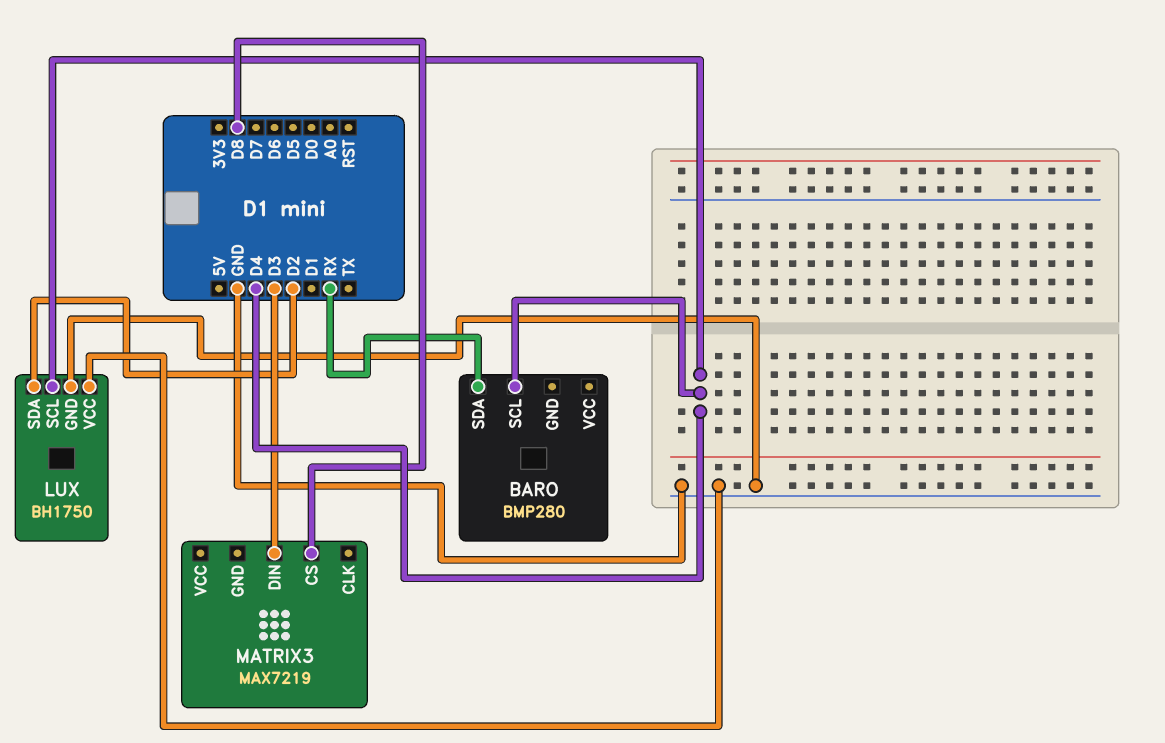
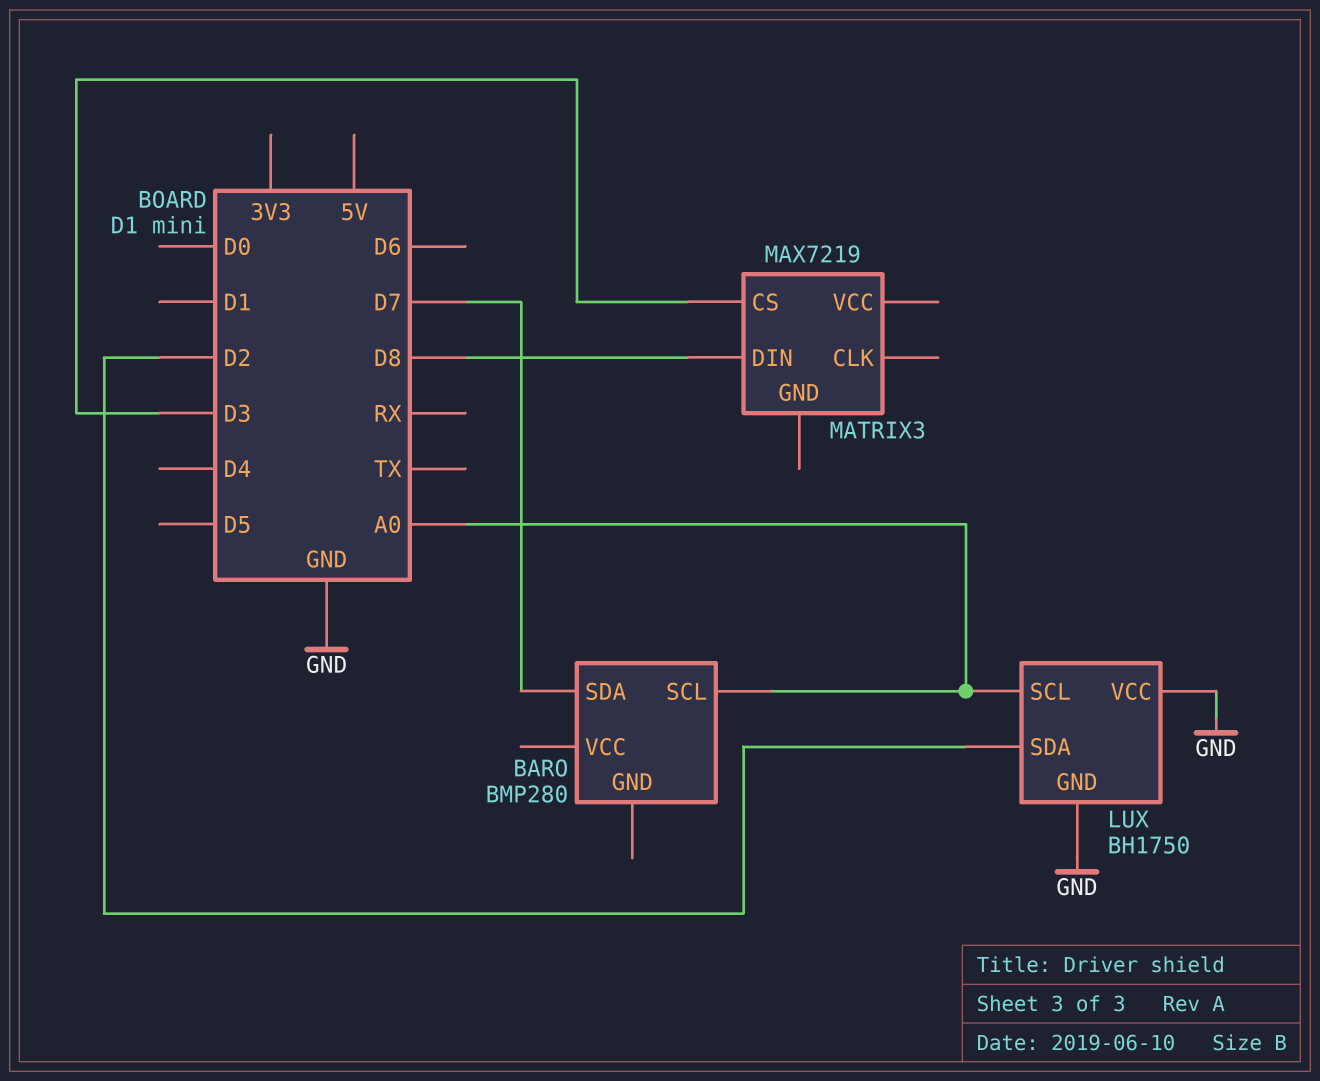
BARO pin SCL: D4 -> A0
BARO pin SDA: RX -> D7
LUX pin SCL: D4 -> A0
MATRIX3 pin CS: D8 -> D3
MATRIX3 pin DIN: D3 -> D8

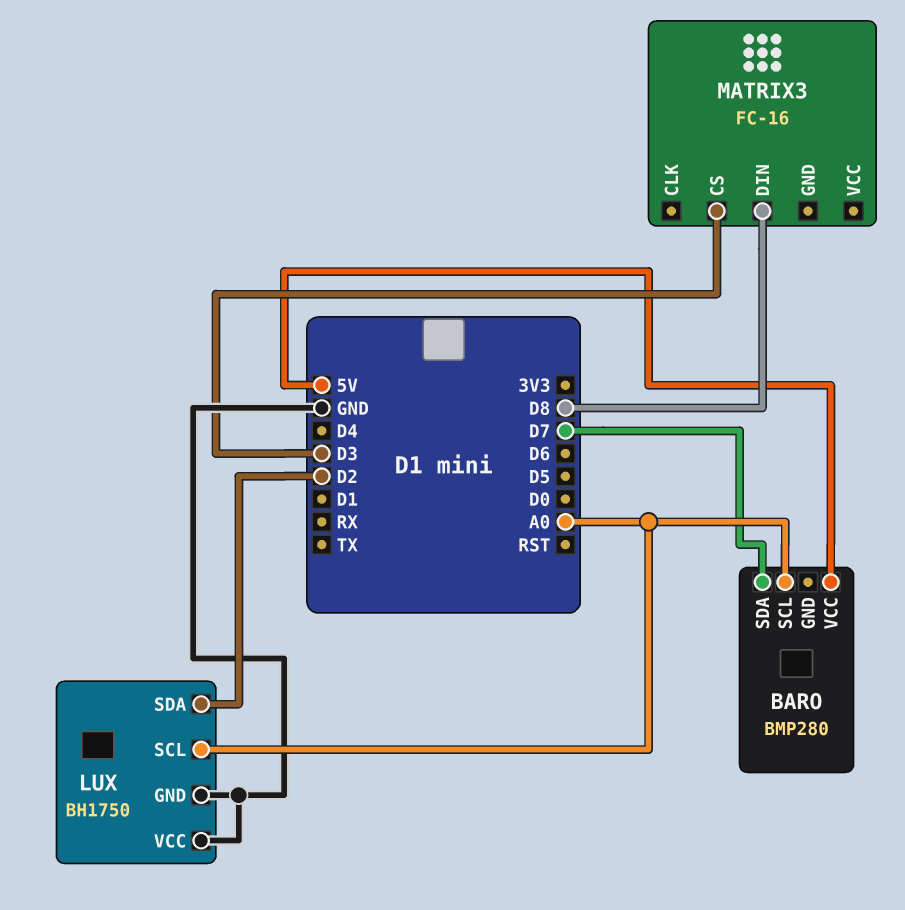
BARO pin VCC: none -> 5V
MATRIX3: MAX7219 -> FC-16

